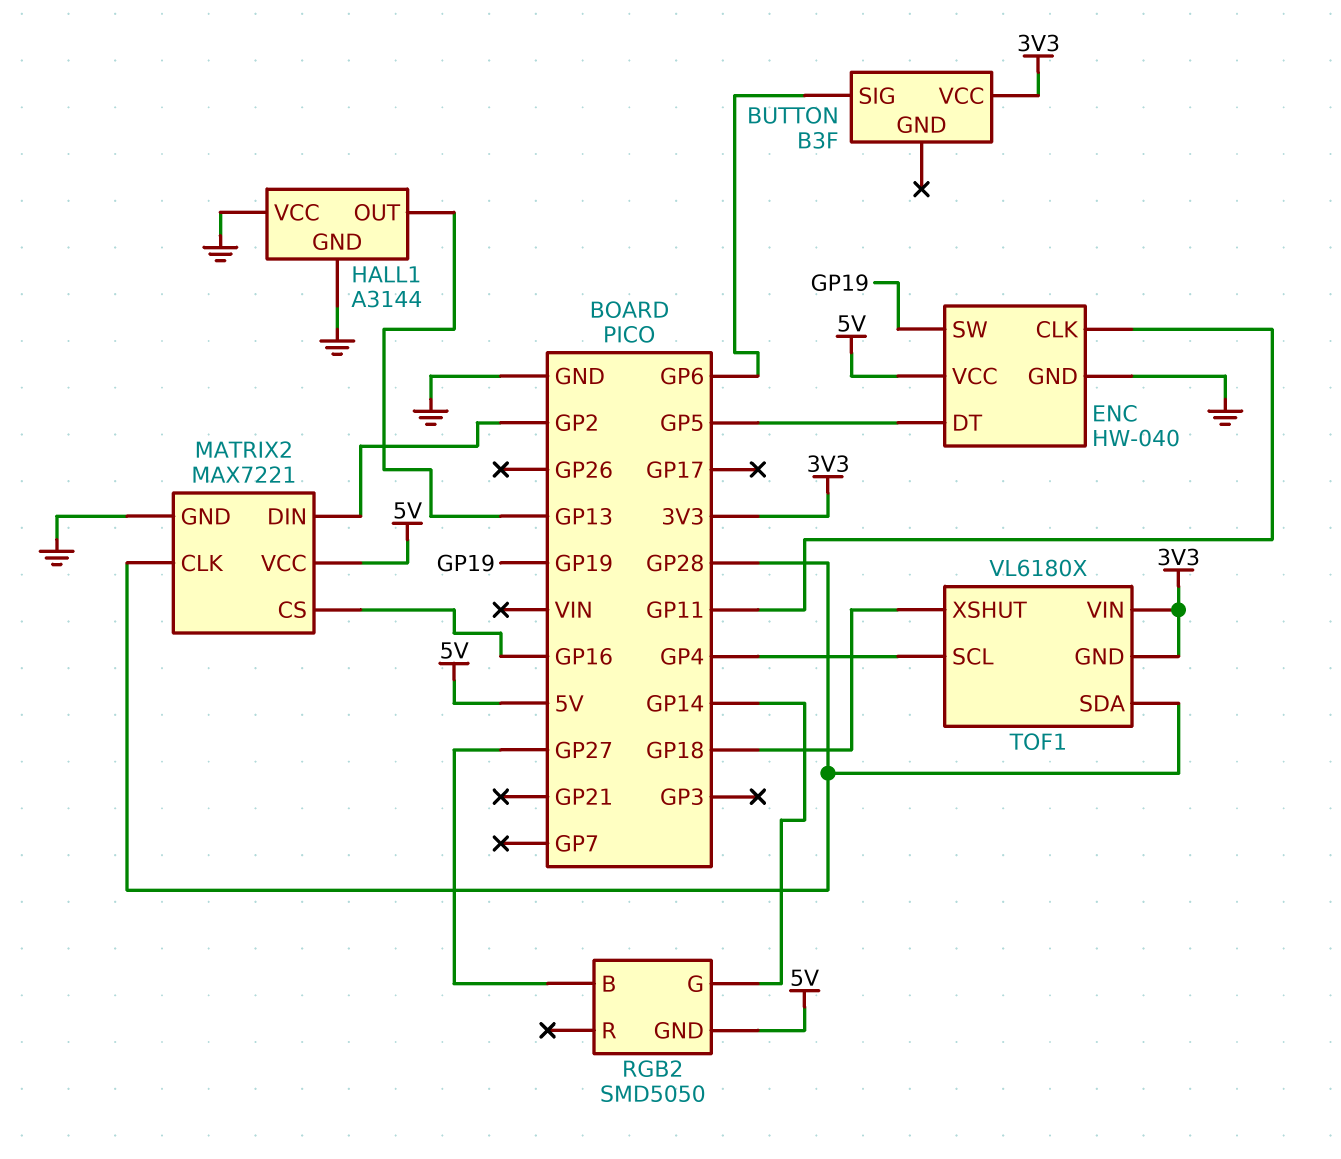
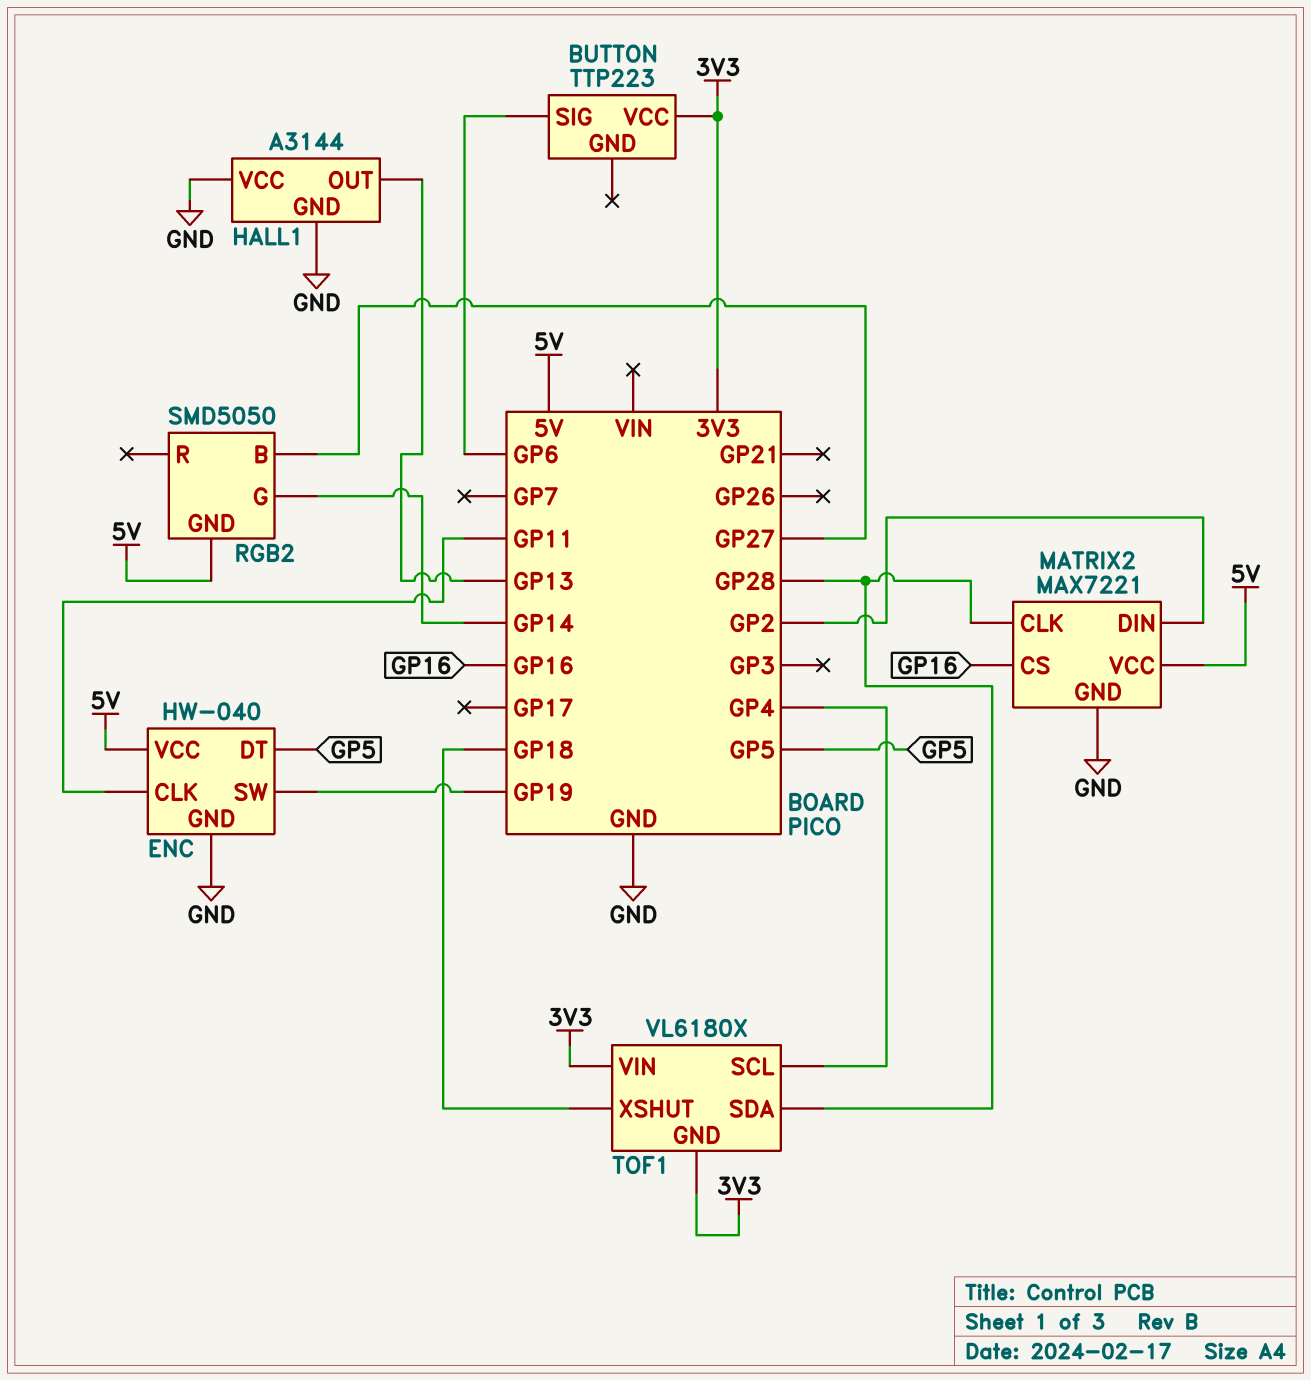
BUTTON: B3F -> TTP223

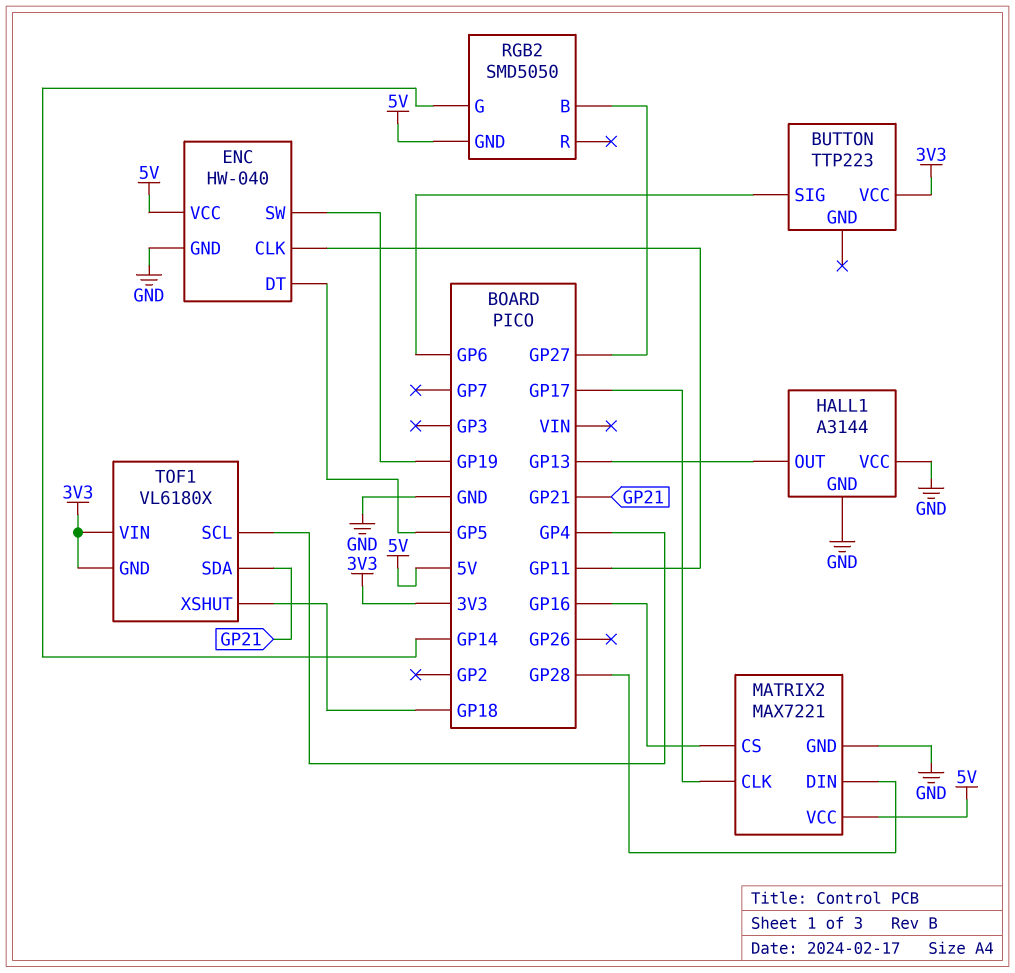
MATRIX2 pin CLK: GP28 -> GP17
MATRIX2 pin DIN: GP2 -> GP28
TOF1 pin SDA: GP28 -> GP21

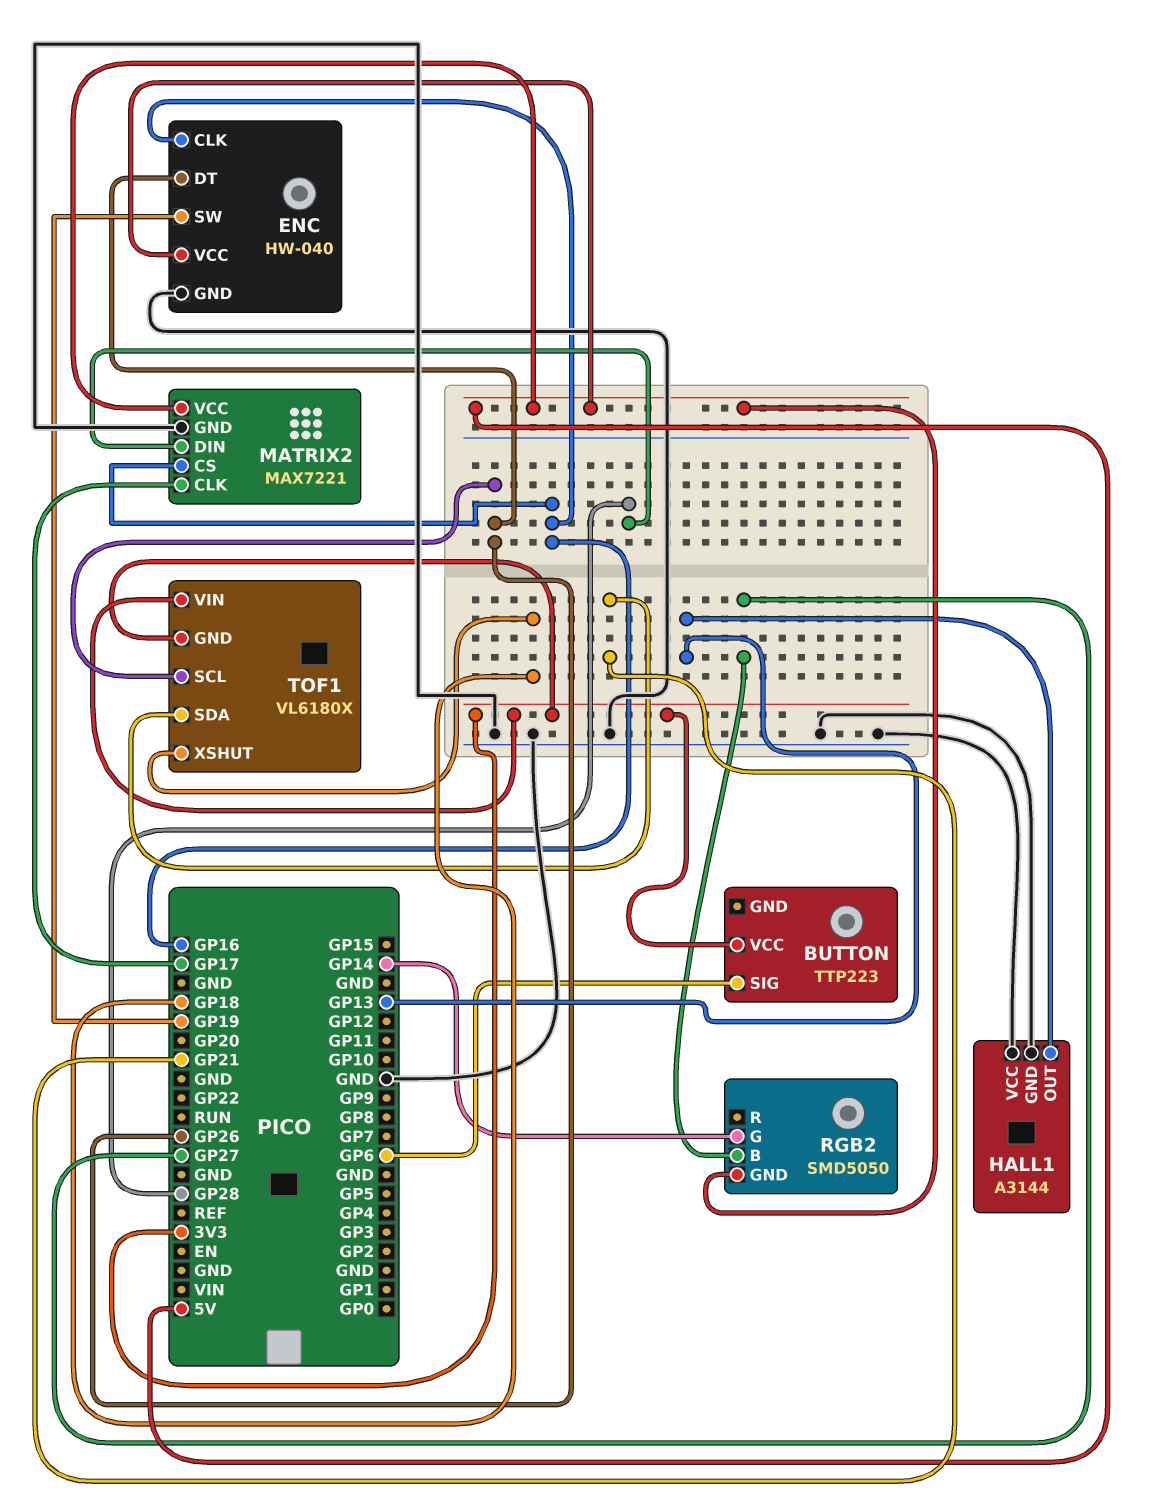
ENC pin CLK: GP11 -> GP16
ENC pin DT: GP5 -> GP26
TOF1 pin SCL: GP4 -> GP26

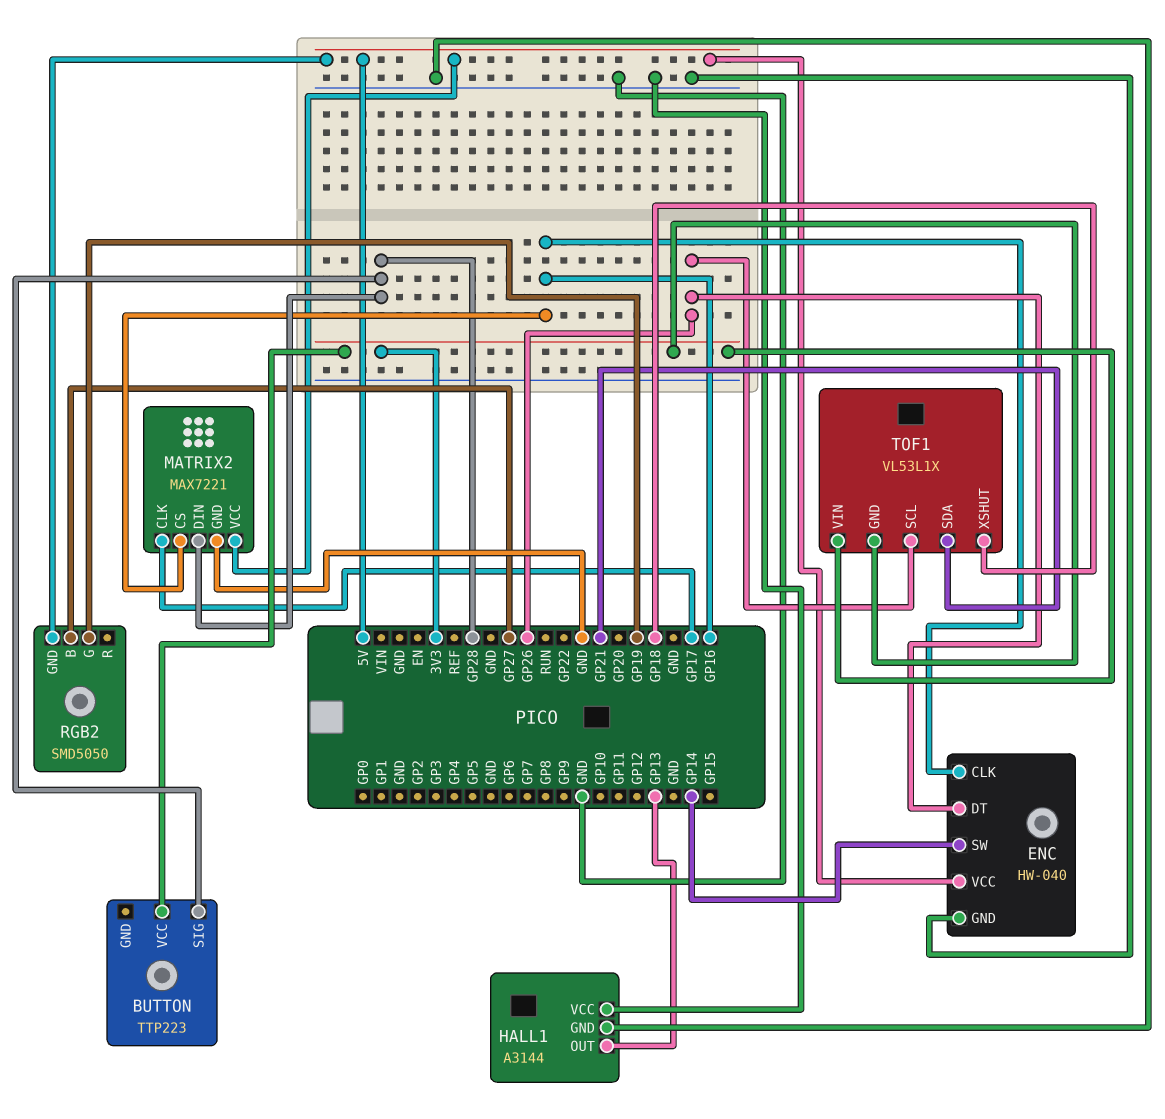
BUTTON pin SIG: GP6 -> GP28
ENC pin SW: GP19 -> GP14
RGB2 pin G: GP14 -> GP19
TOF1: VL6180X -> VL53L1X

